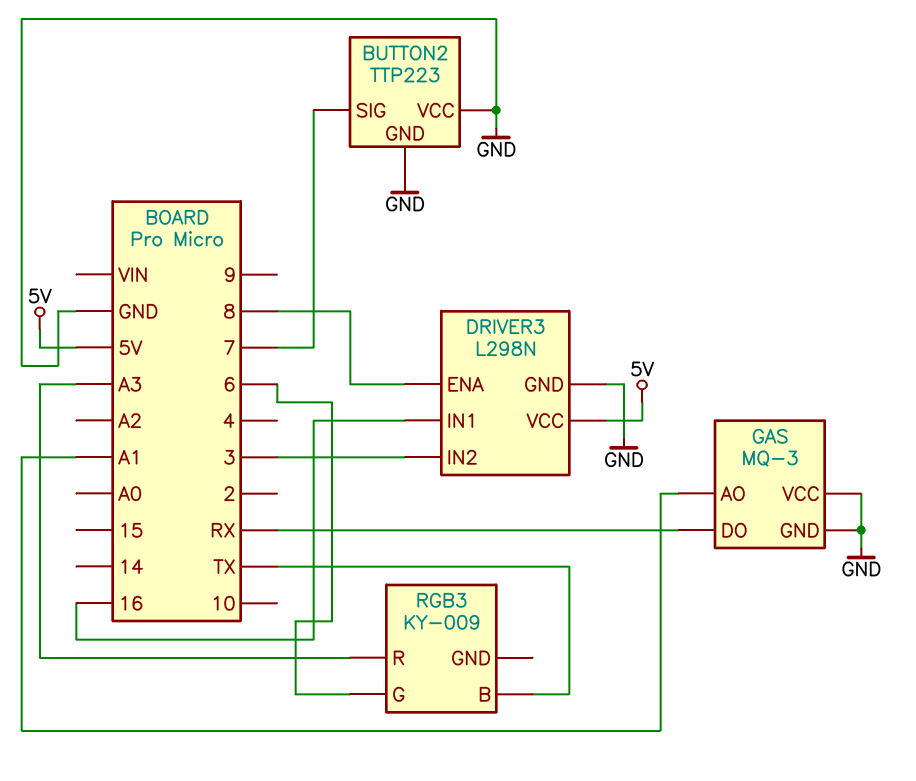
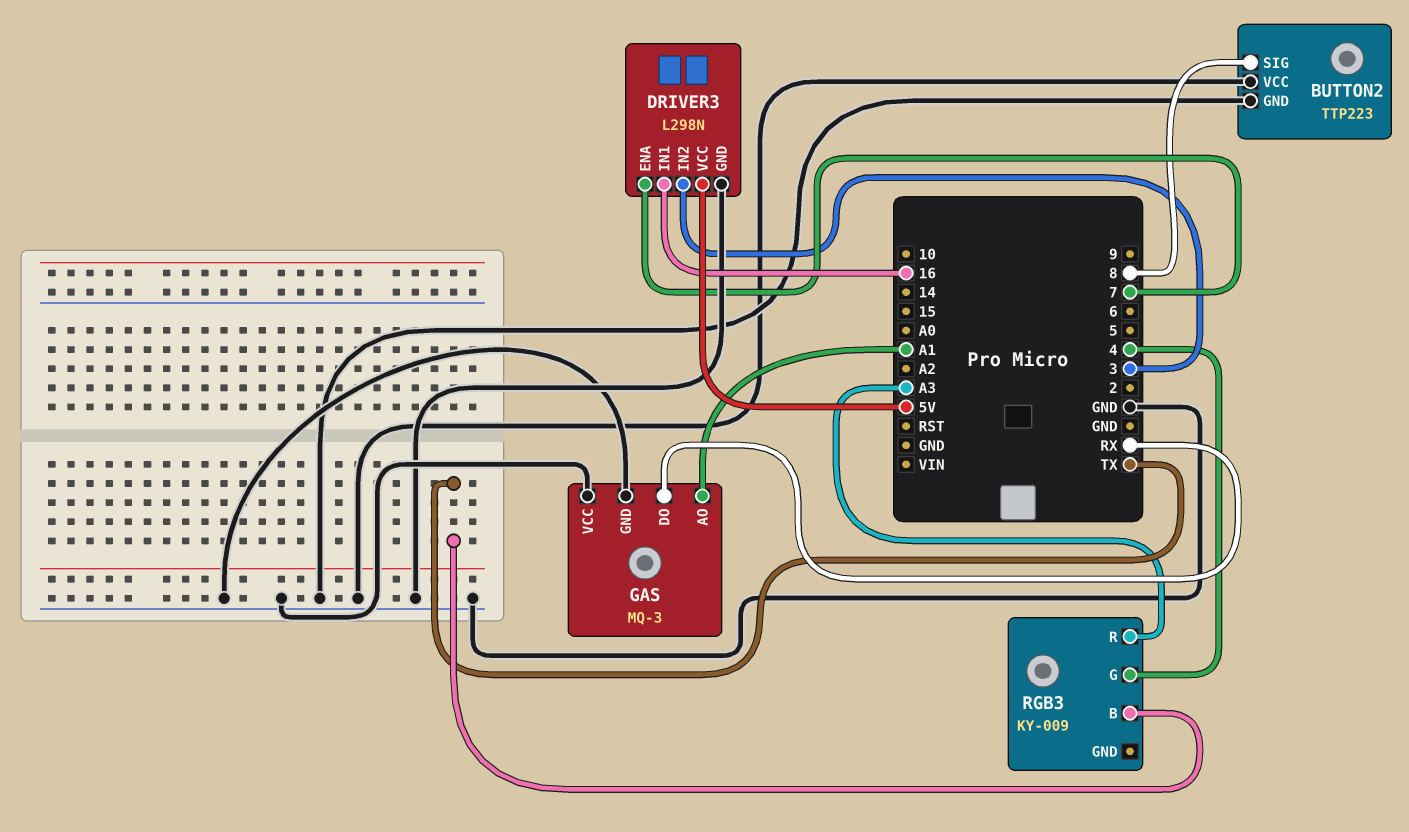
BUTTON2 pin SIG: 7 -> 8
DRIVER3 pin ENA: 8 -> 7
RGB3 pin G: 6 -> 4

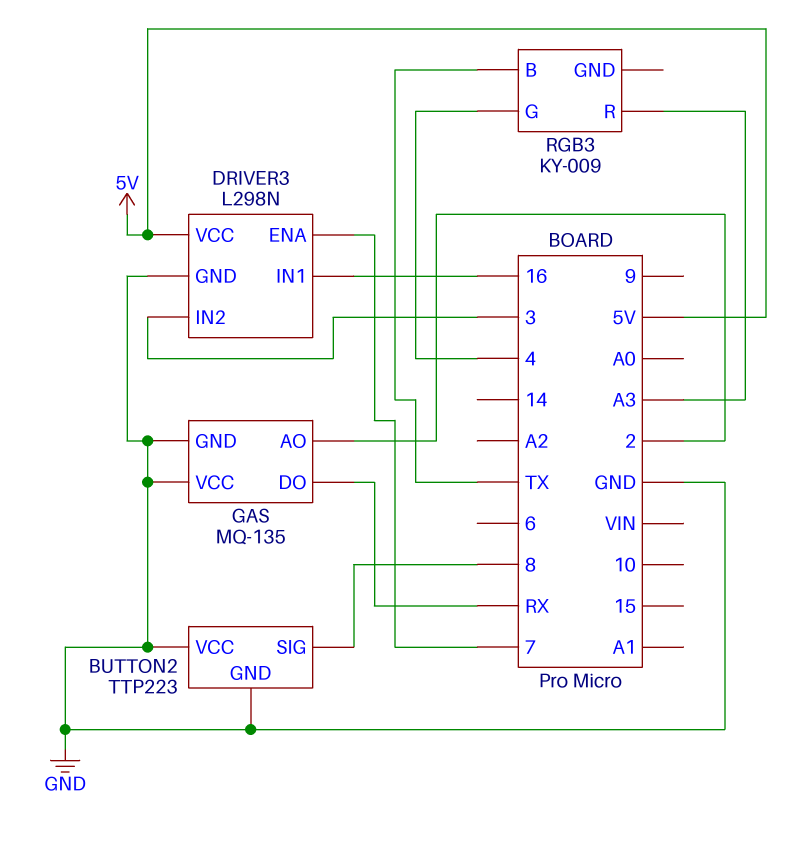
GAS: MQ-3 -> MQ-135
GAS pin AO: A1 -> 2

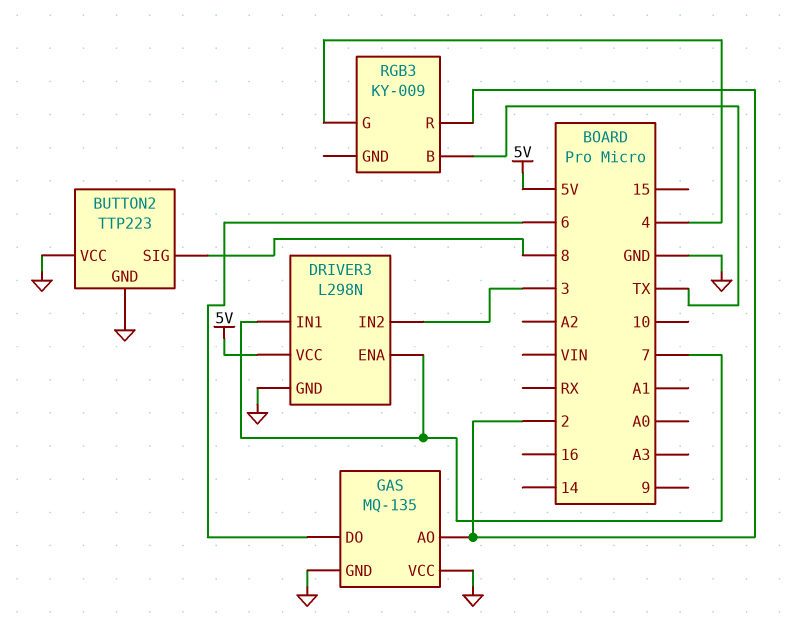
DRIVER3 pin IN1: 16 -> 7
GAS pin DO: RX -> 6
RGB3 pin R: A3 -> 2

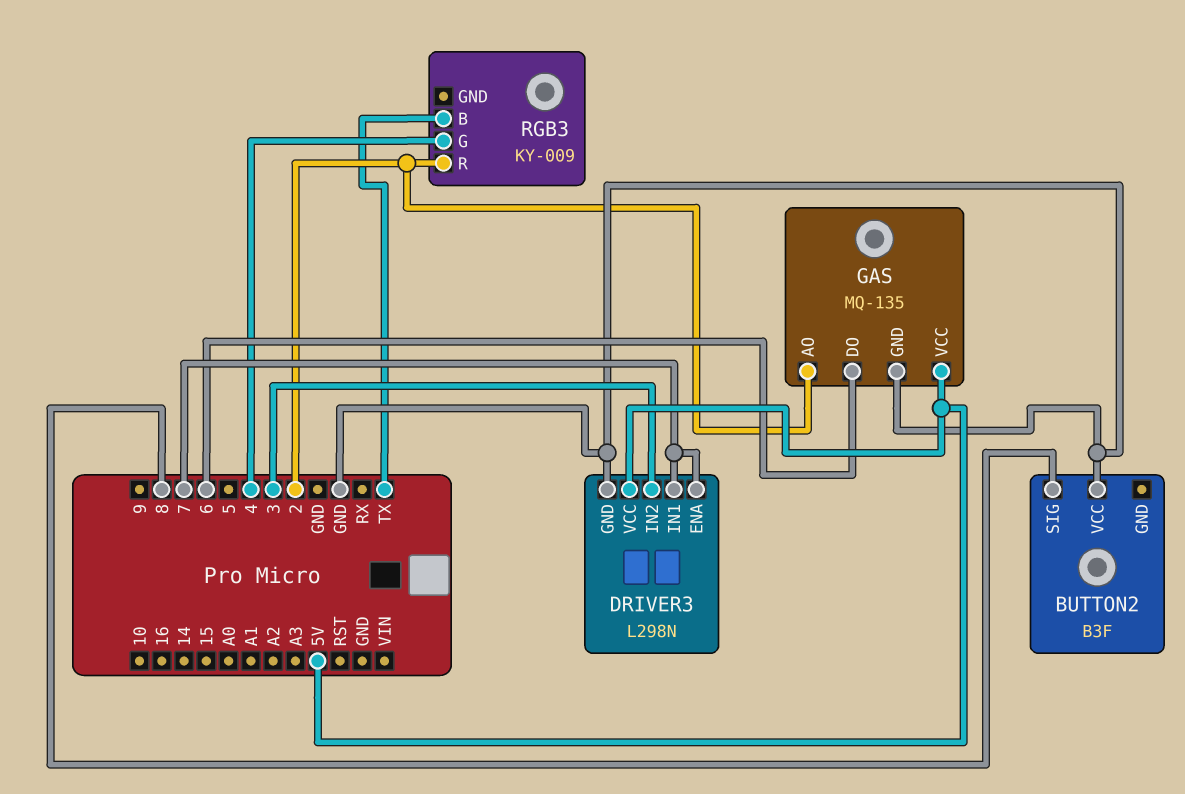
BUTTON2: TTP223 -> B3F
BUTTON2 pin GND: GND -> none
GAS pin VCC: GND -> 5V

